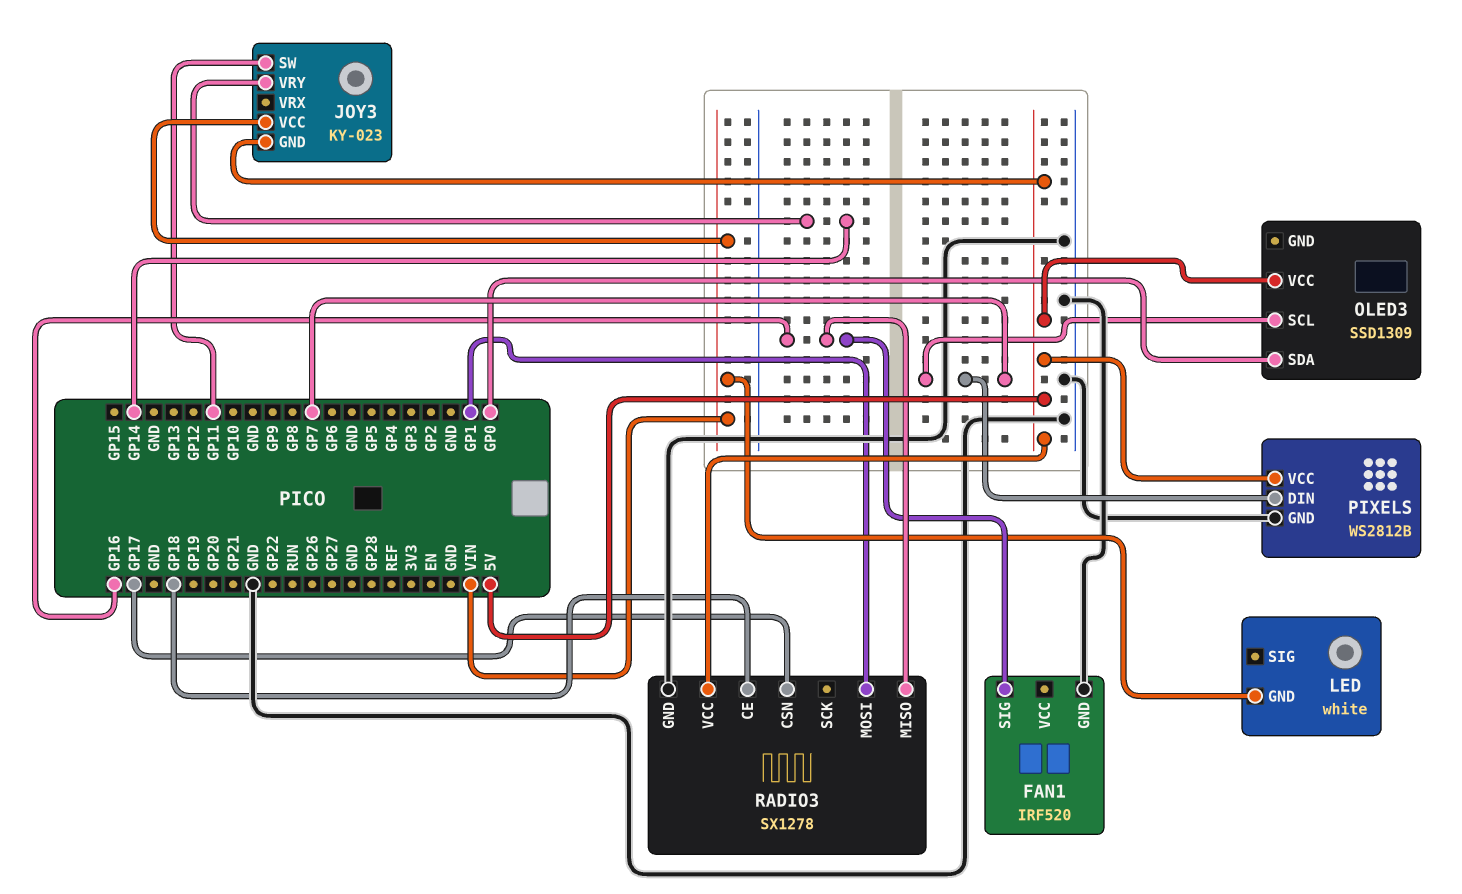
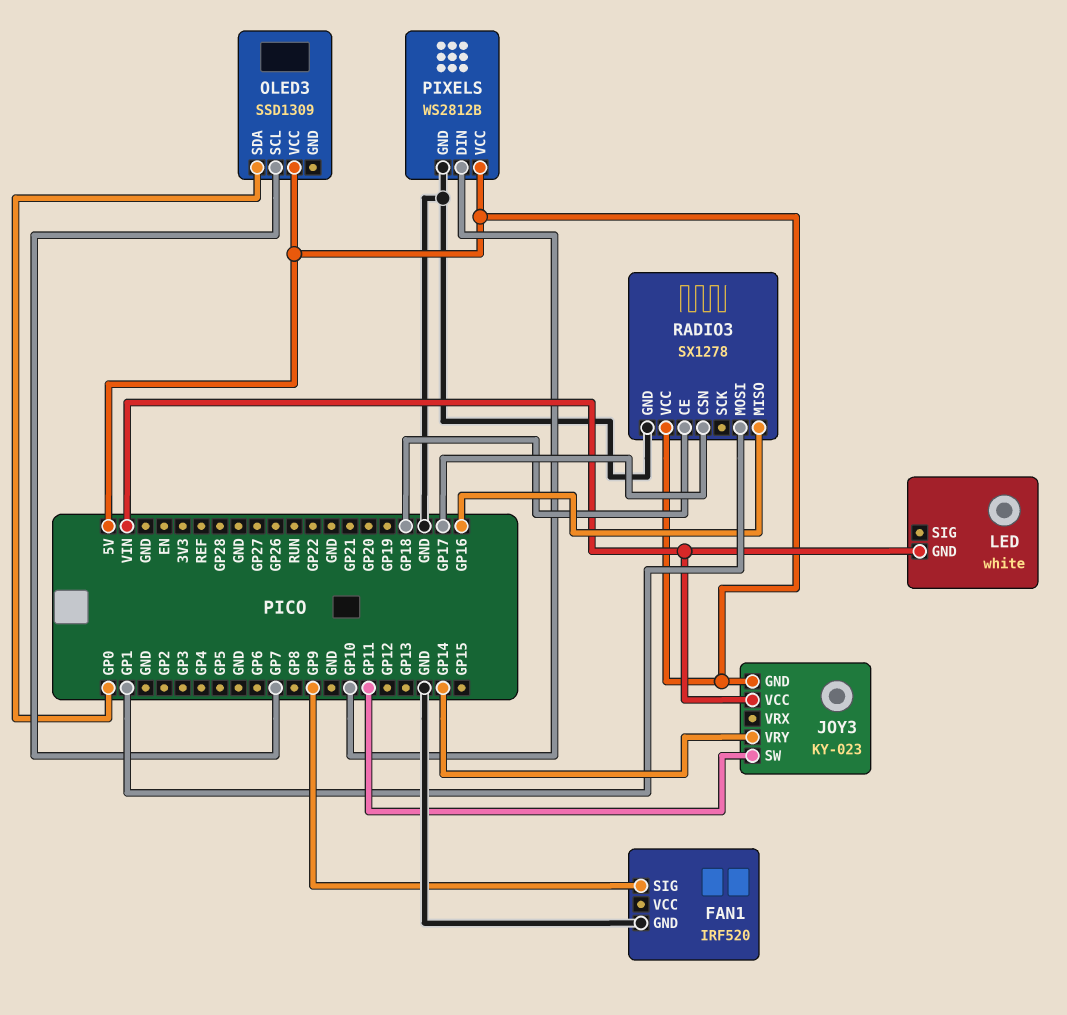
FAN1 pin SIG: GP16 -> GP9
PIXELS pin DIN: GP7 -> GP10

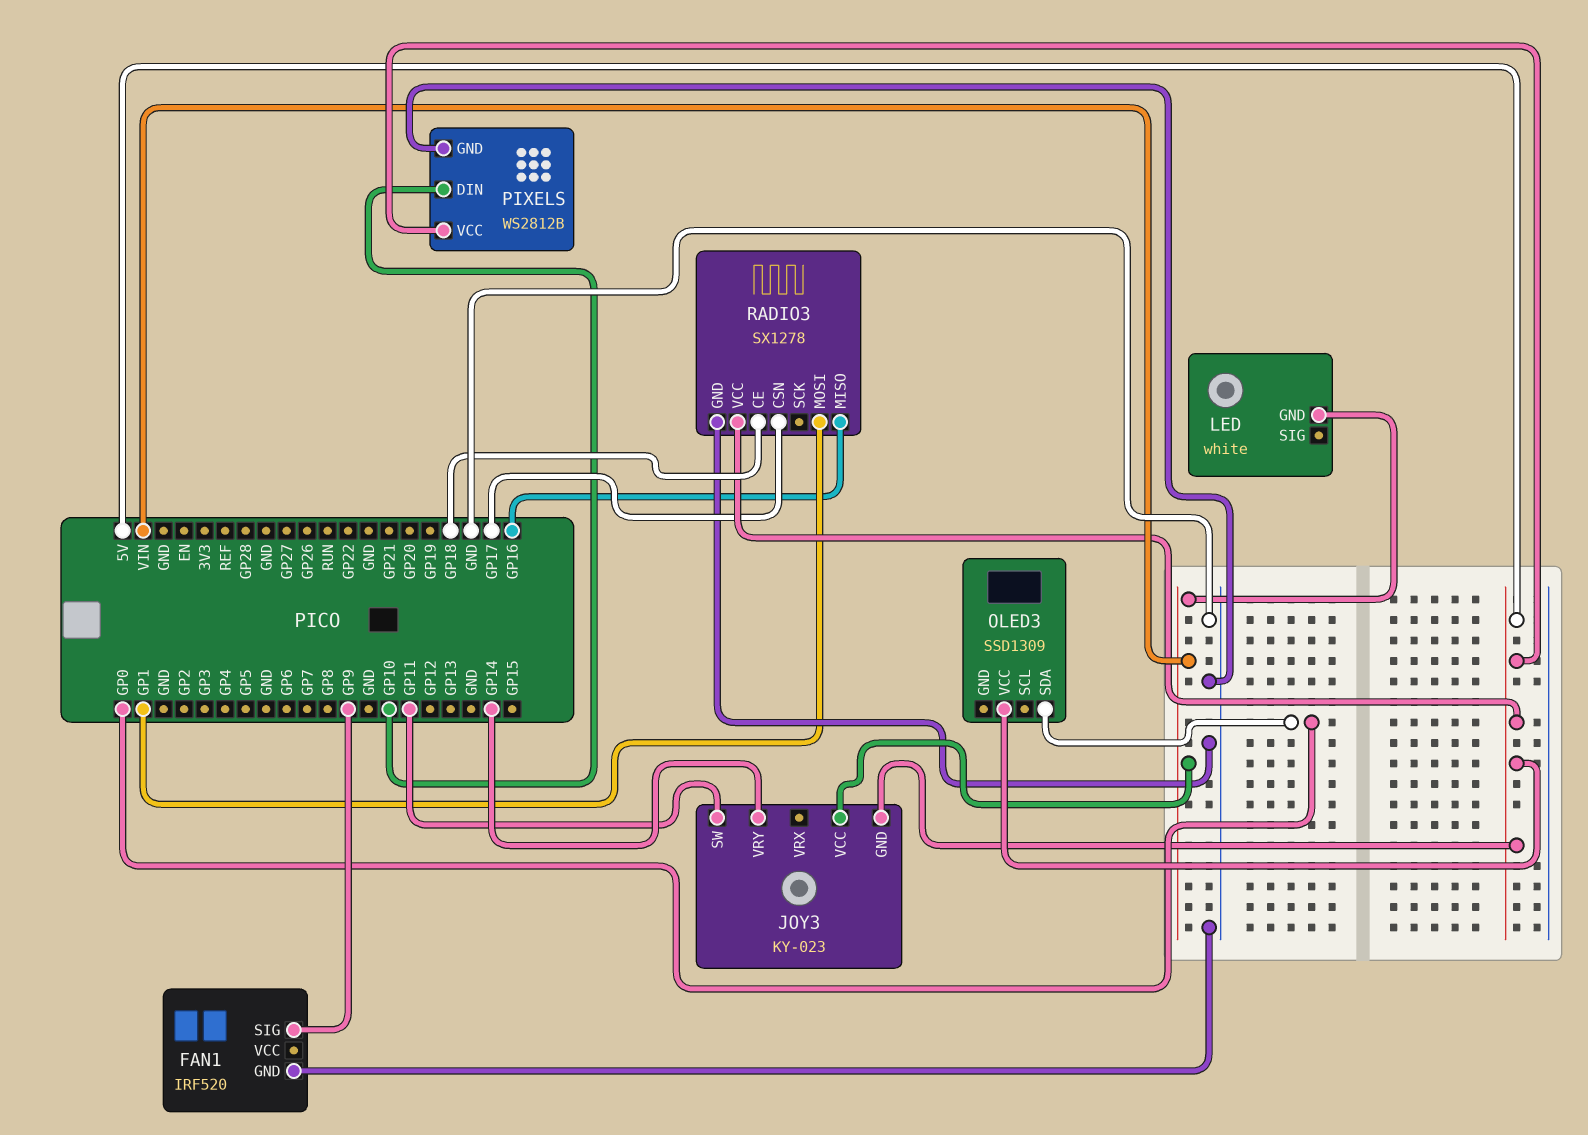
OLED3 pin SCL: GP7 -> none

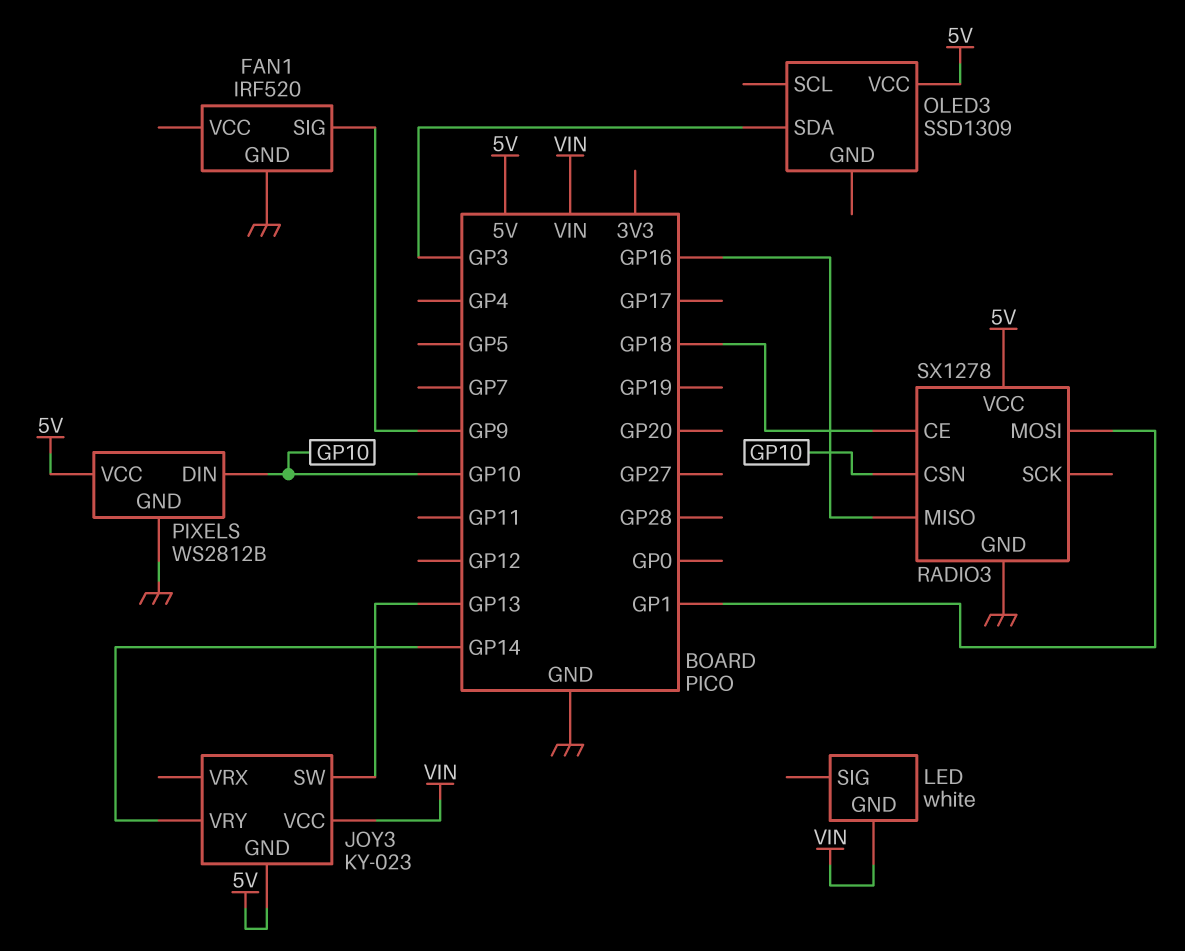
JOY3 pin SW: GP11 -> GP13
OLED3 pin SDA: GP0 -> GP3
RADIO3 pin CSN: GP17 -> GP10

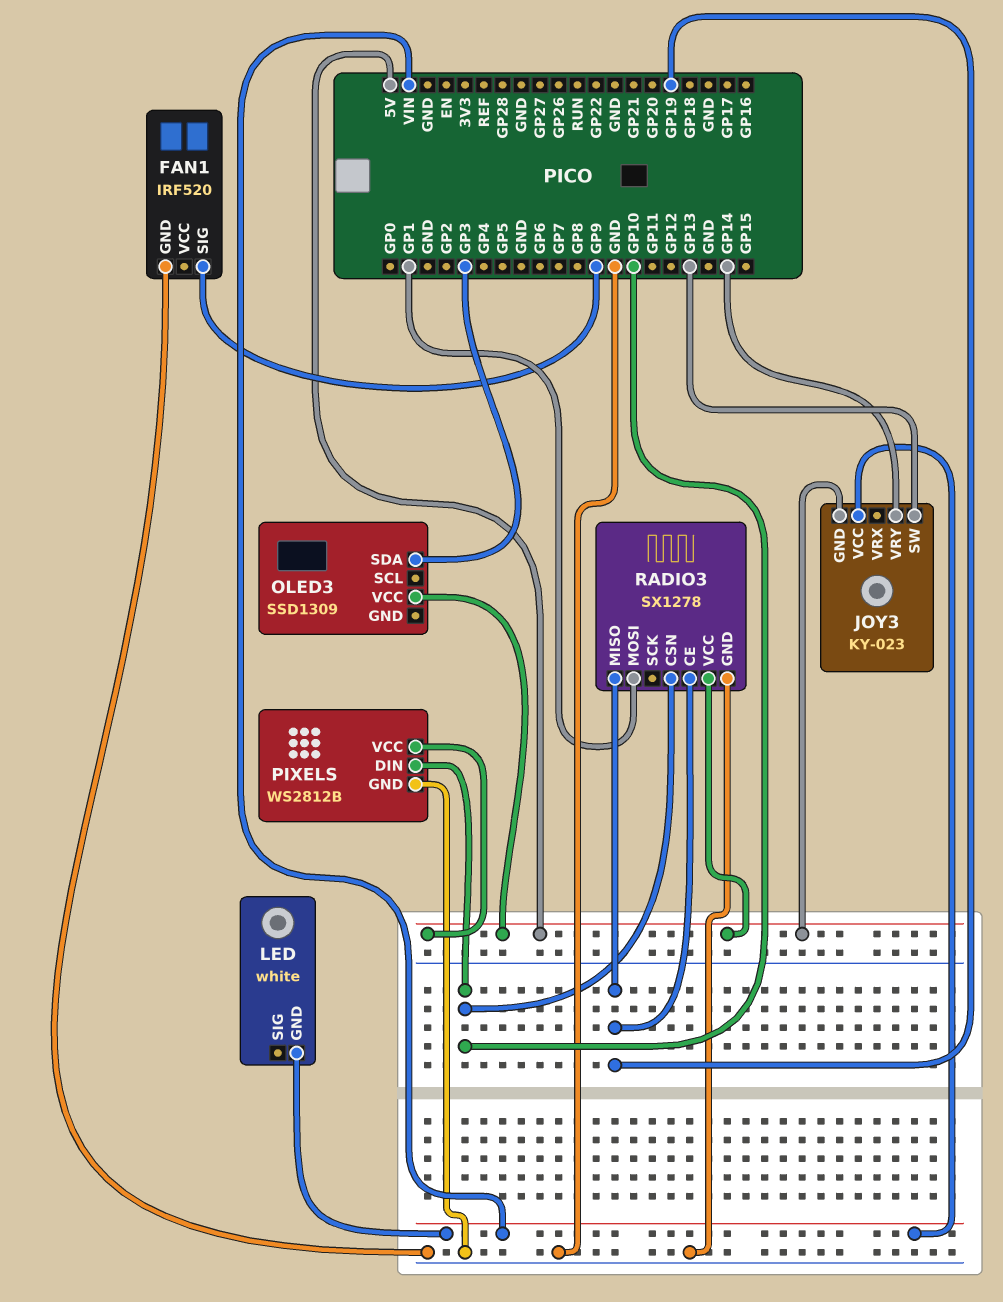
RADIO3 pin CE: GP18 -> GP19
RADIO3 pin MISO: GP16 -> GP19

